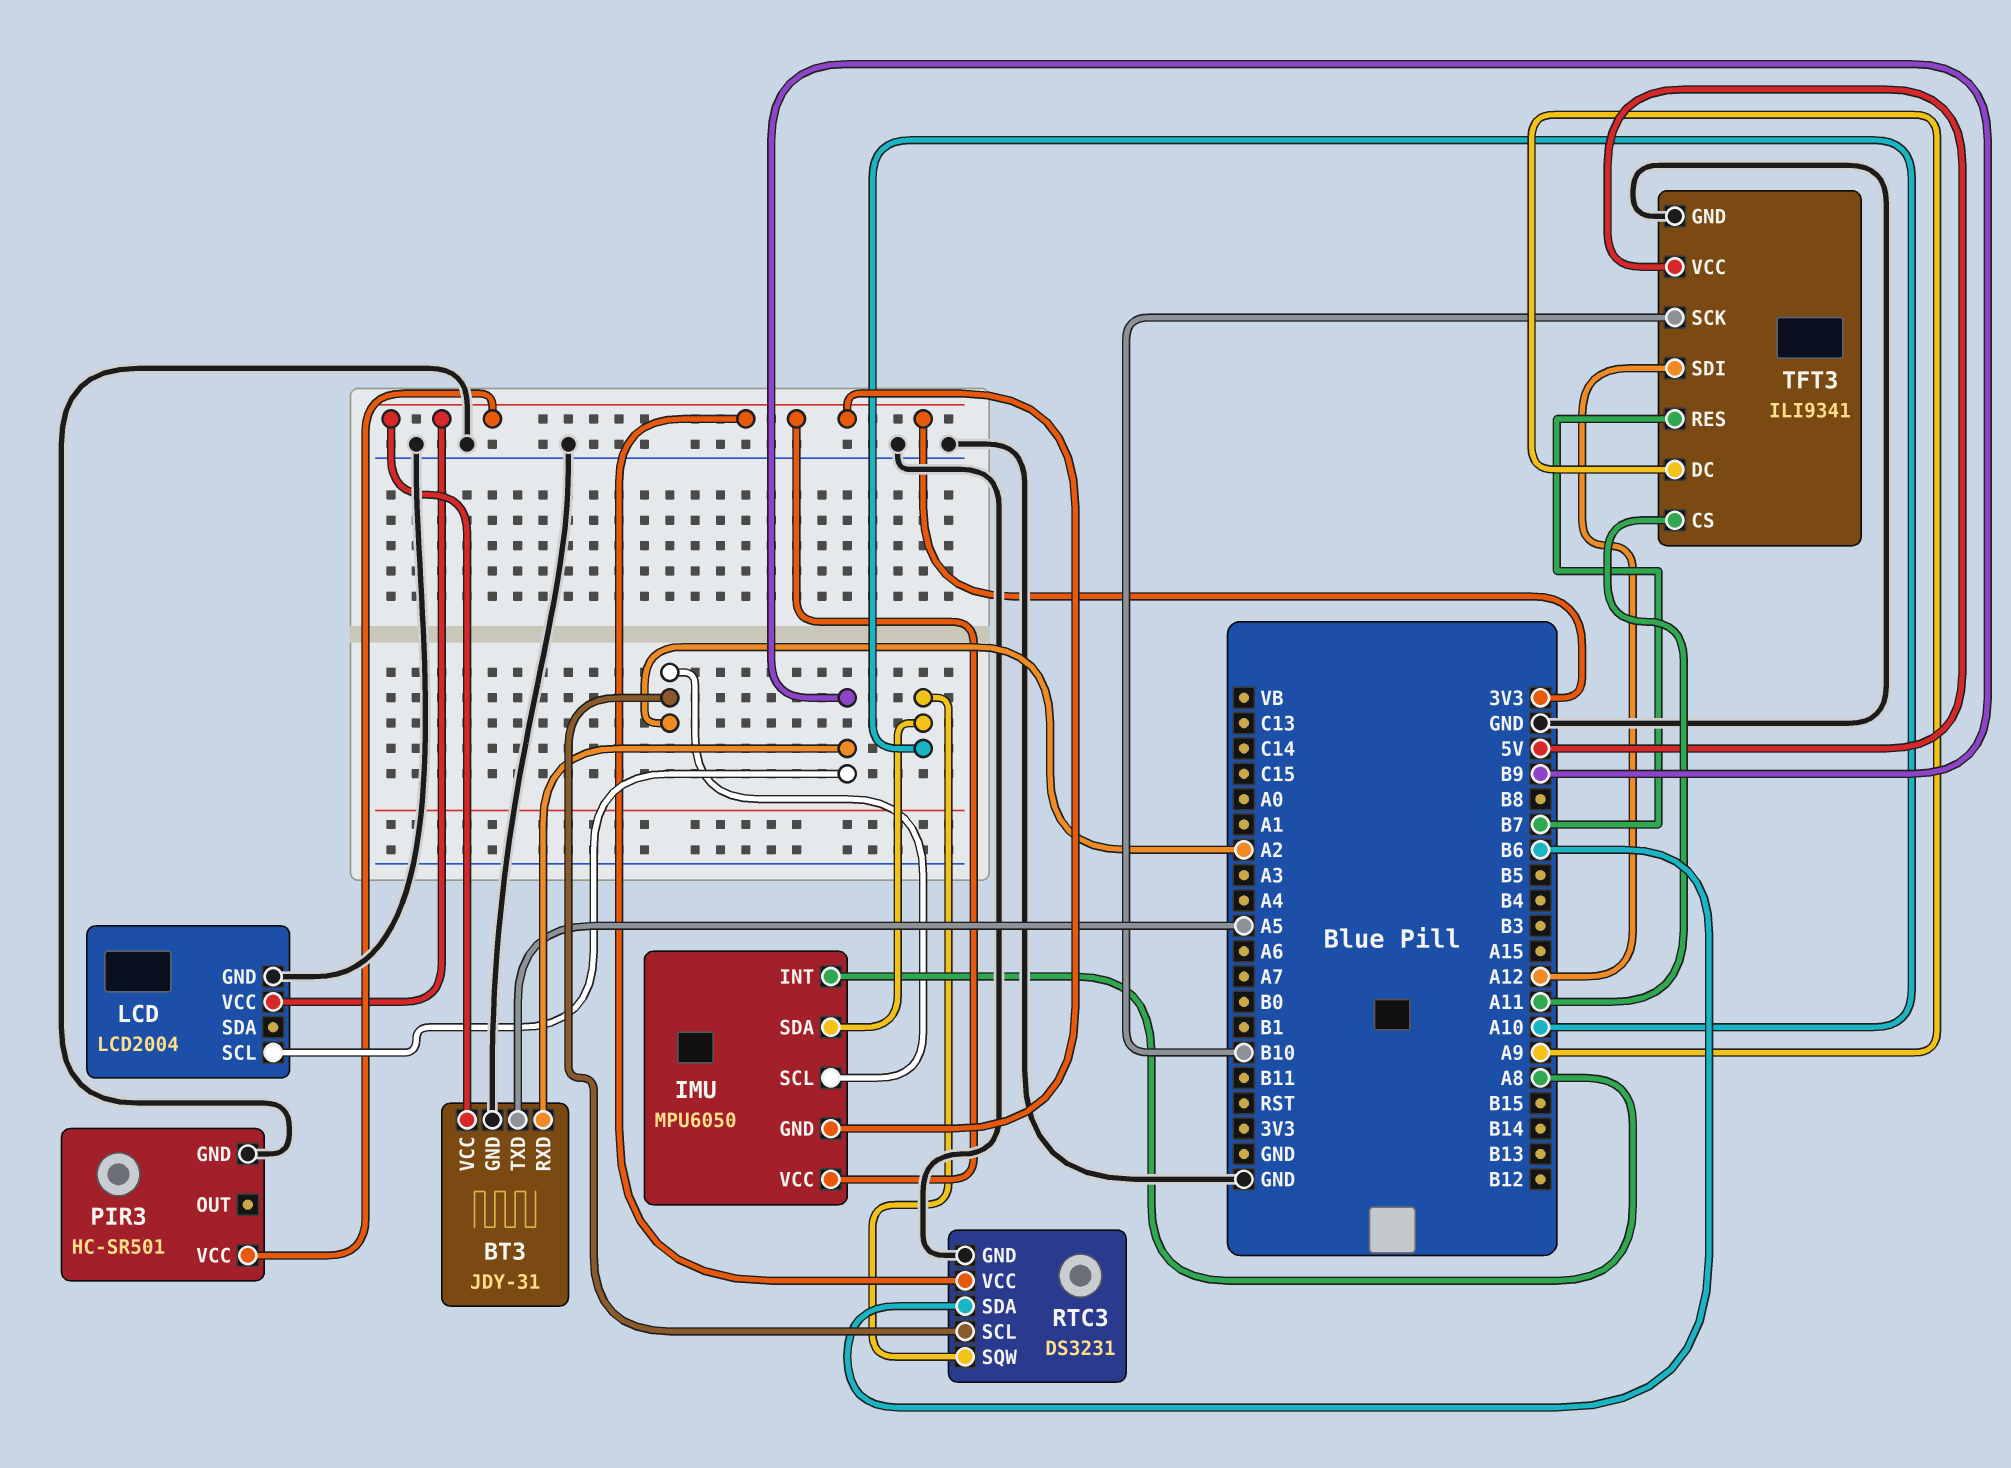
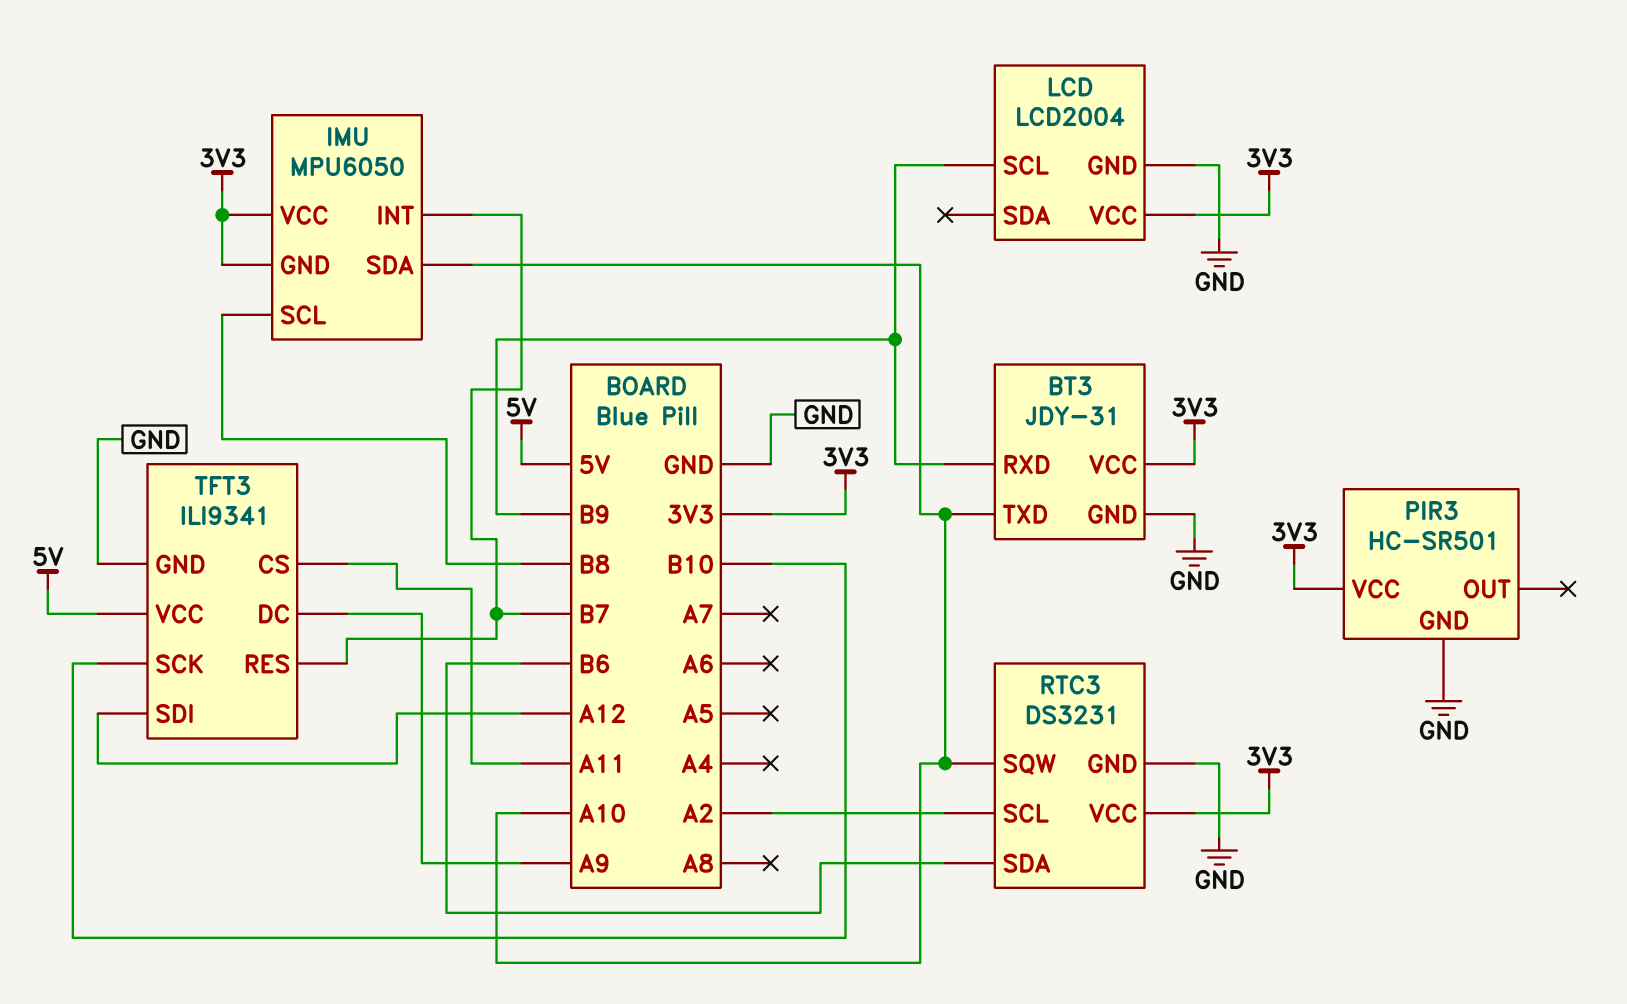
BT3 pin TXD: A5 -> A10
IMU pin INT: A8 -> B7
IMU pin SCL: A2 -> B8

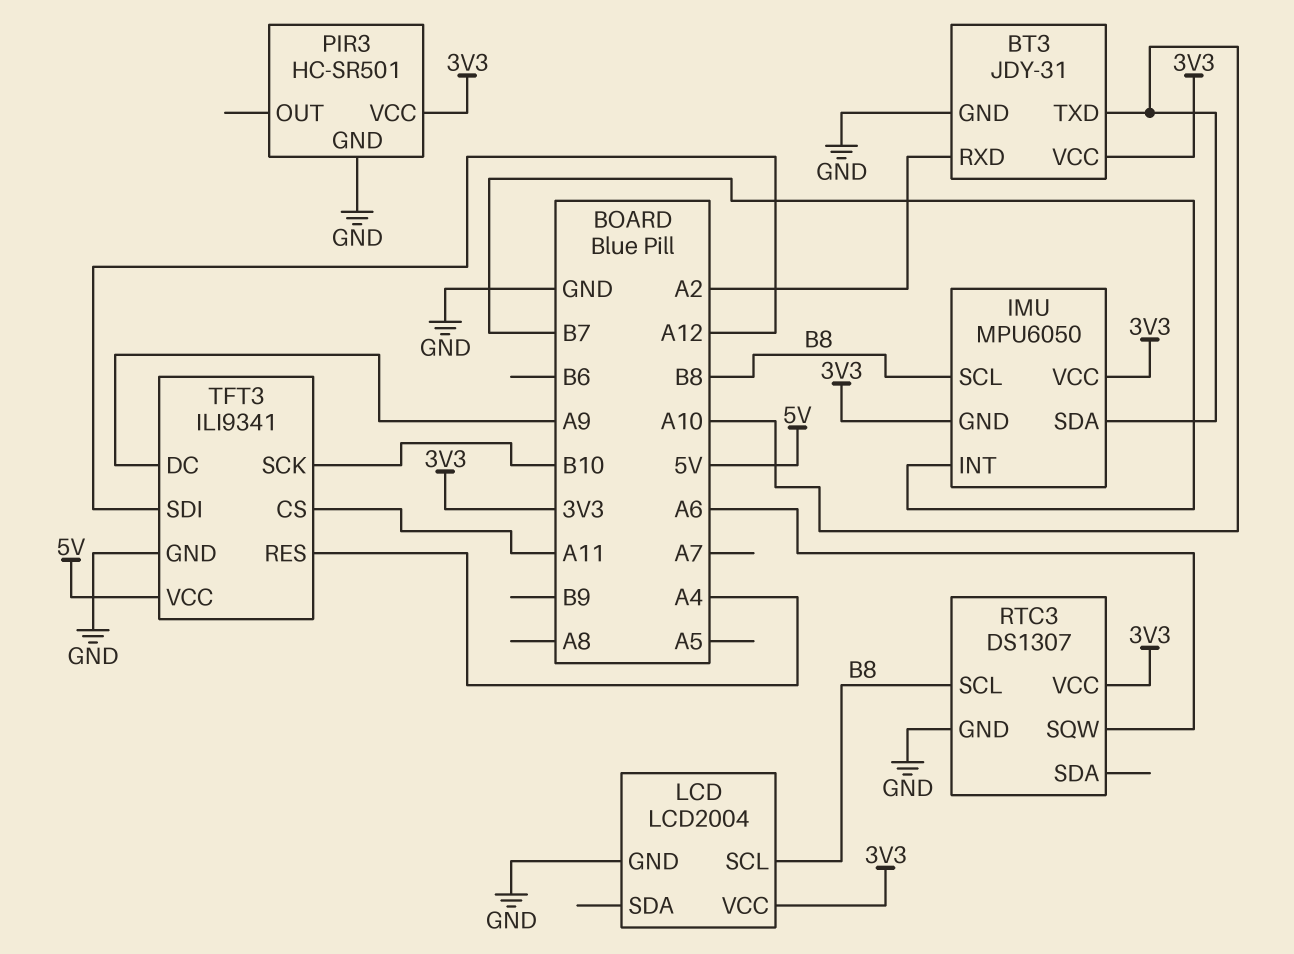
BT3 pin RXD: B9 -> A2
LCD pin SCL: B9 -> B8
RTC3: DS3231 -> DS1307
RTC3 pin SCL: A2 -> B8
RTC3 pin SDA: B6 -> none
RTC3 pin SQW: A10 -> A6
TFT3 pin RES: B7 -> A4

